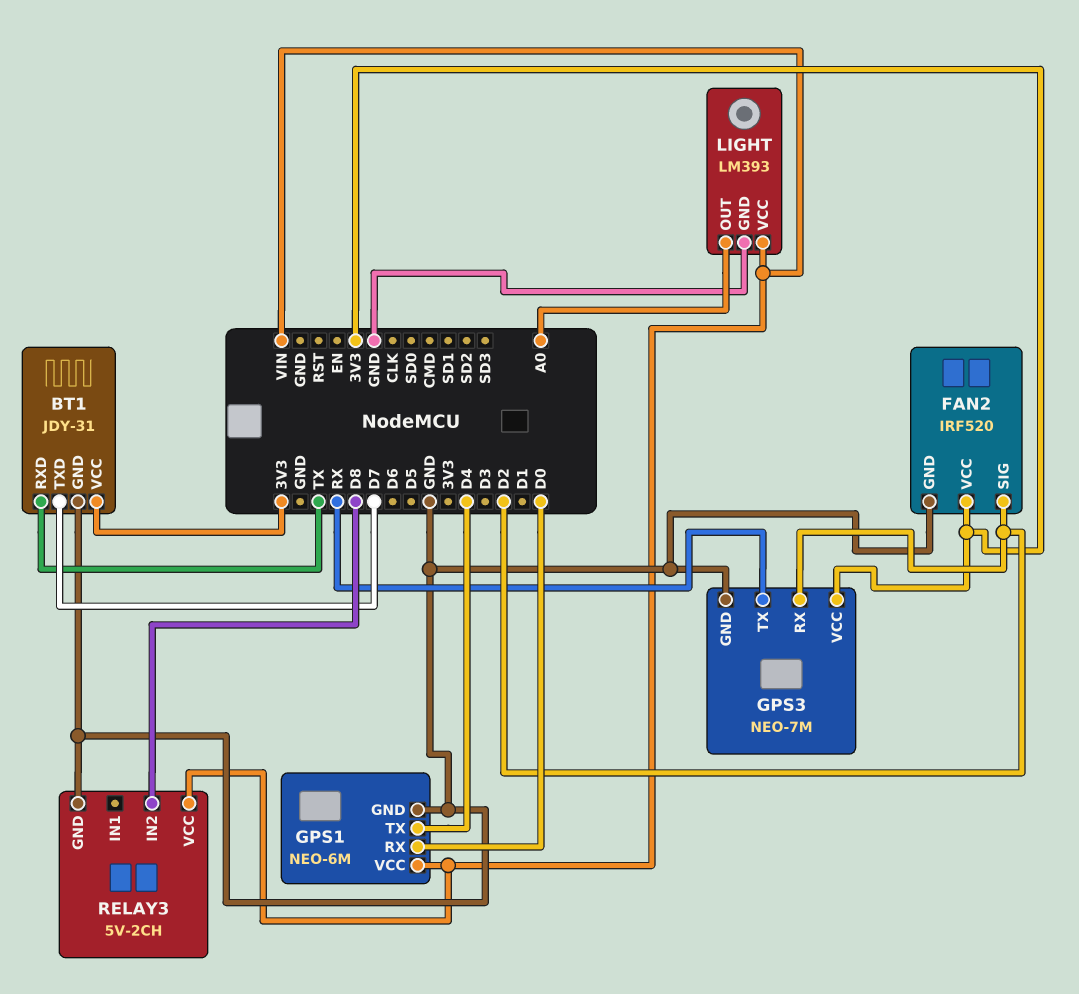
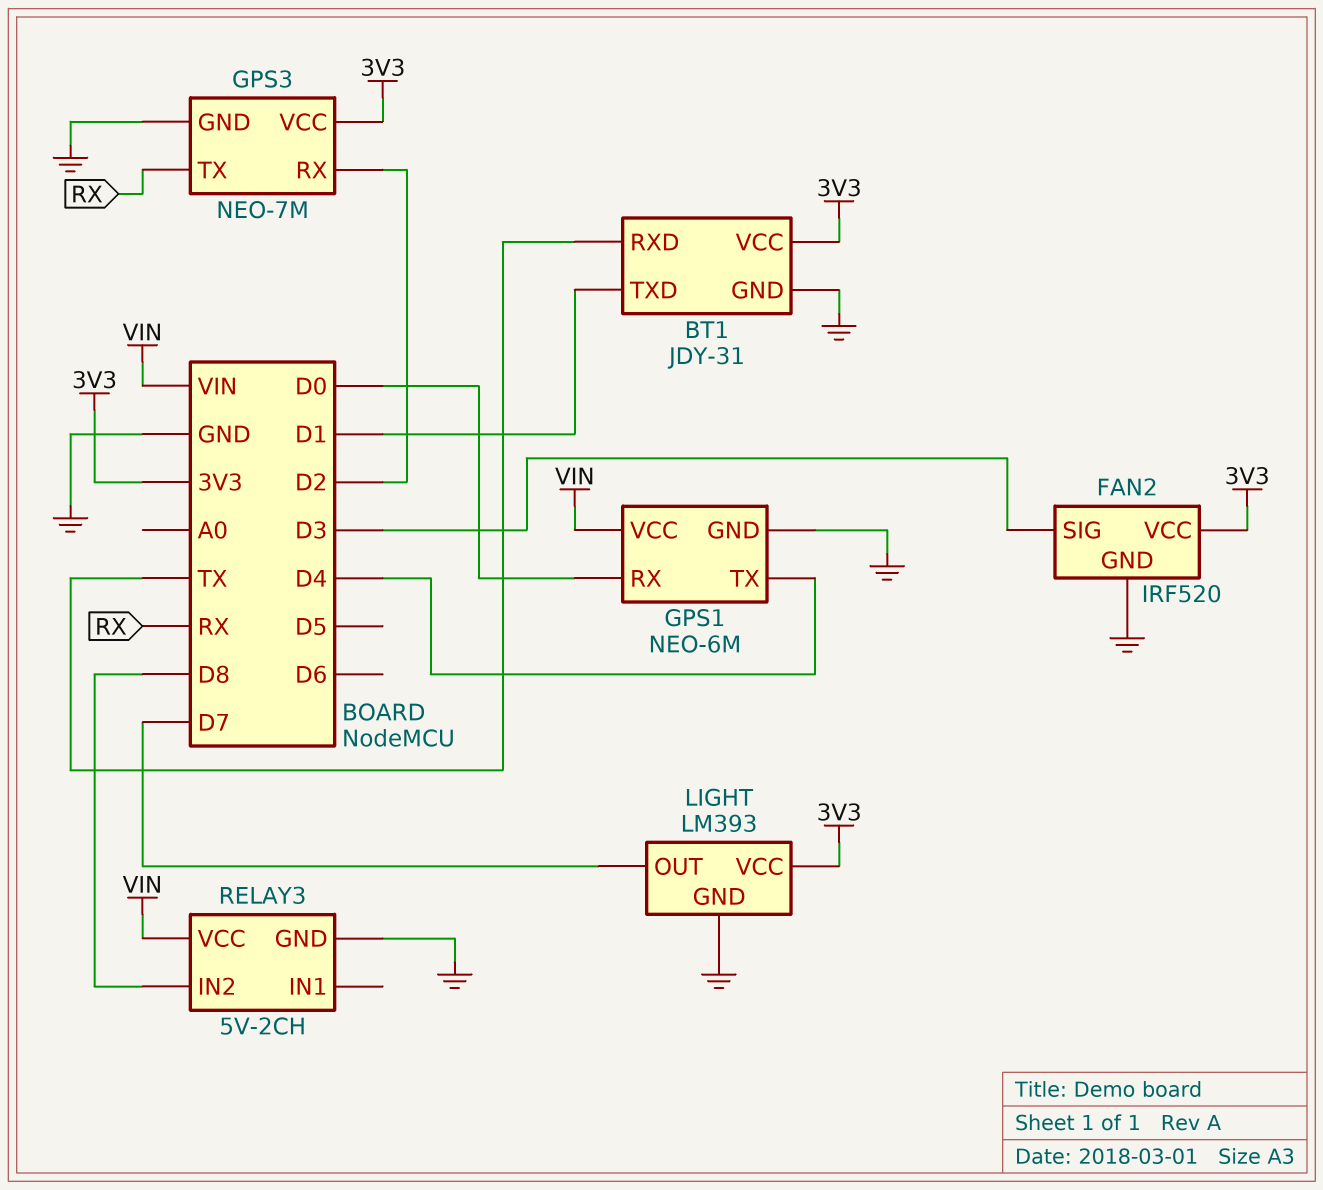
BT1 pin TXD: D7 -> D1
FAN2 pin SIG: D2 -> D3
LIGHT pin OUT: A0 -> D7
LIGHT pin VCC: VIN -> 3V3

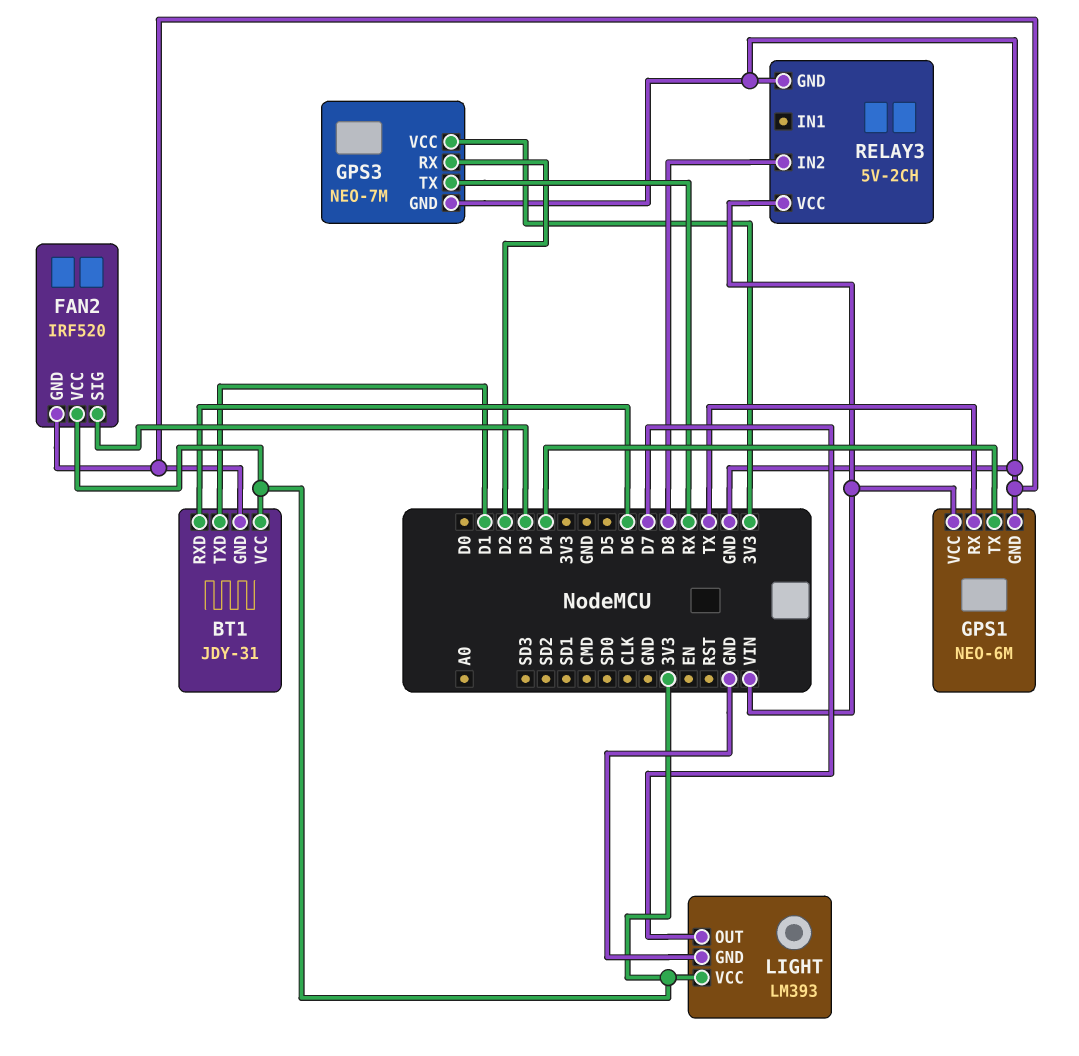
BT1 pin RXD: TX -> D6
GPS1 pin RX: D0 -> TX

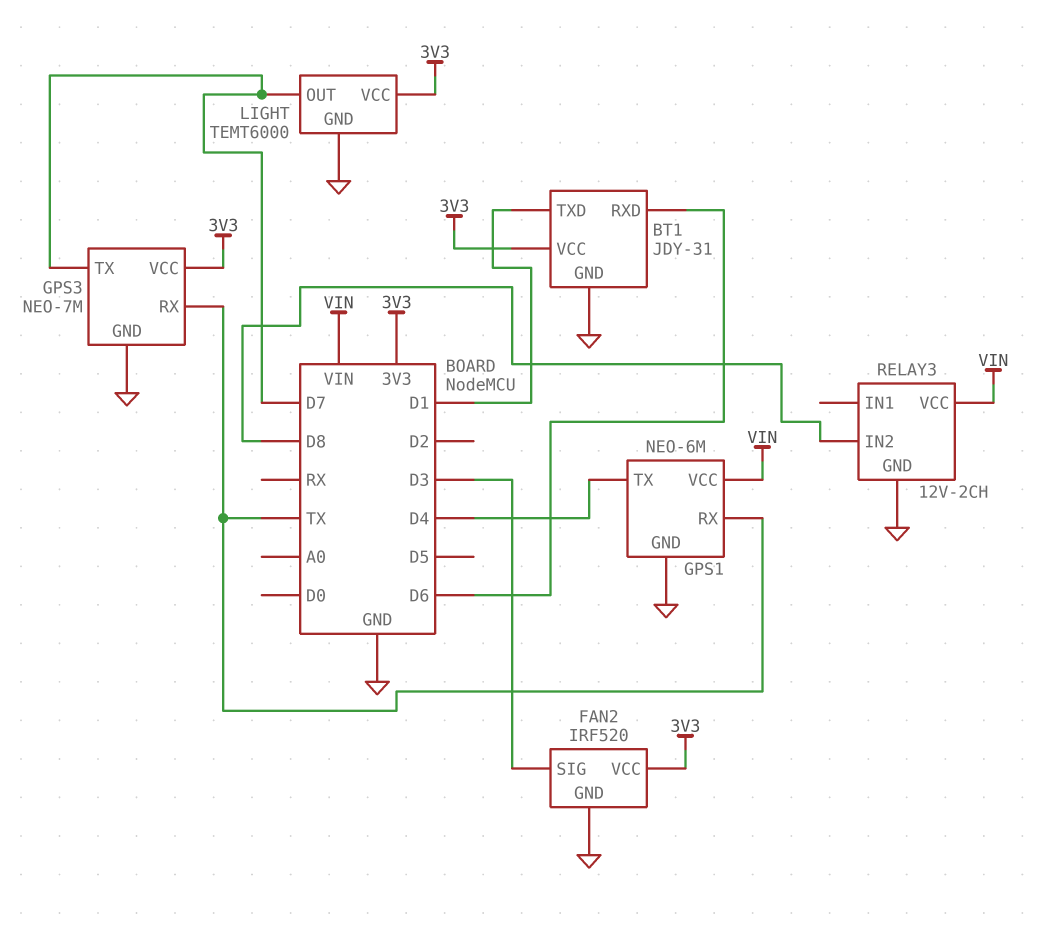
GPS3 pin RX: D2 -> TX
GPS3 pin TX: RX -> D7
LIGHT: LM393 -> TEMT6000
RELAY3: 5V-2CH -> 12V-2CH

